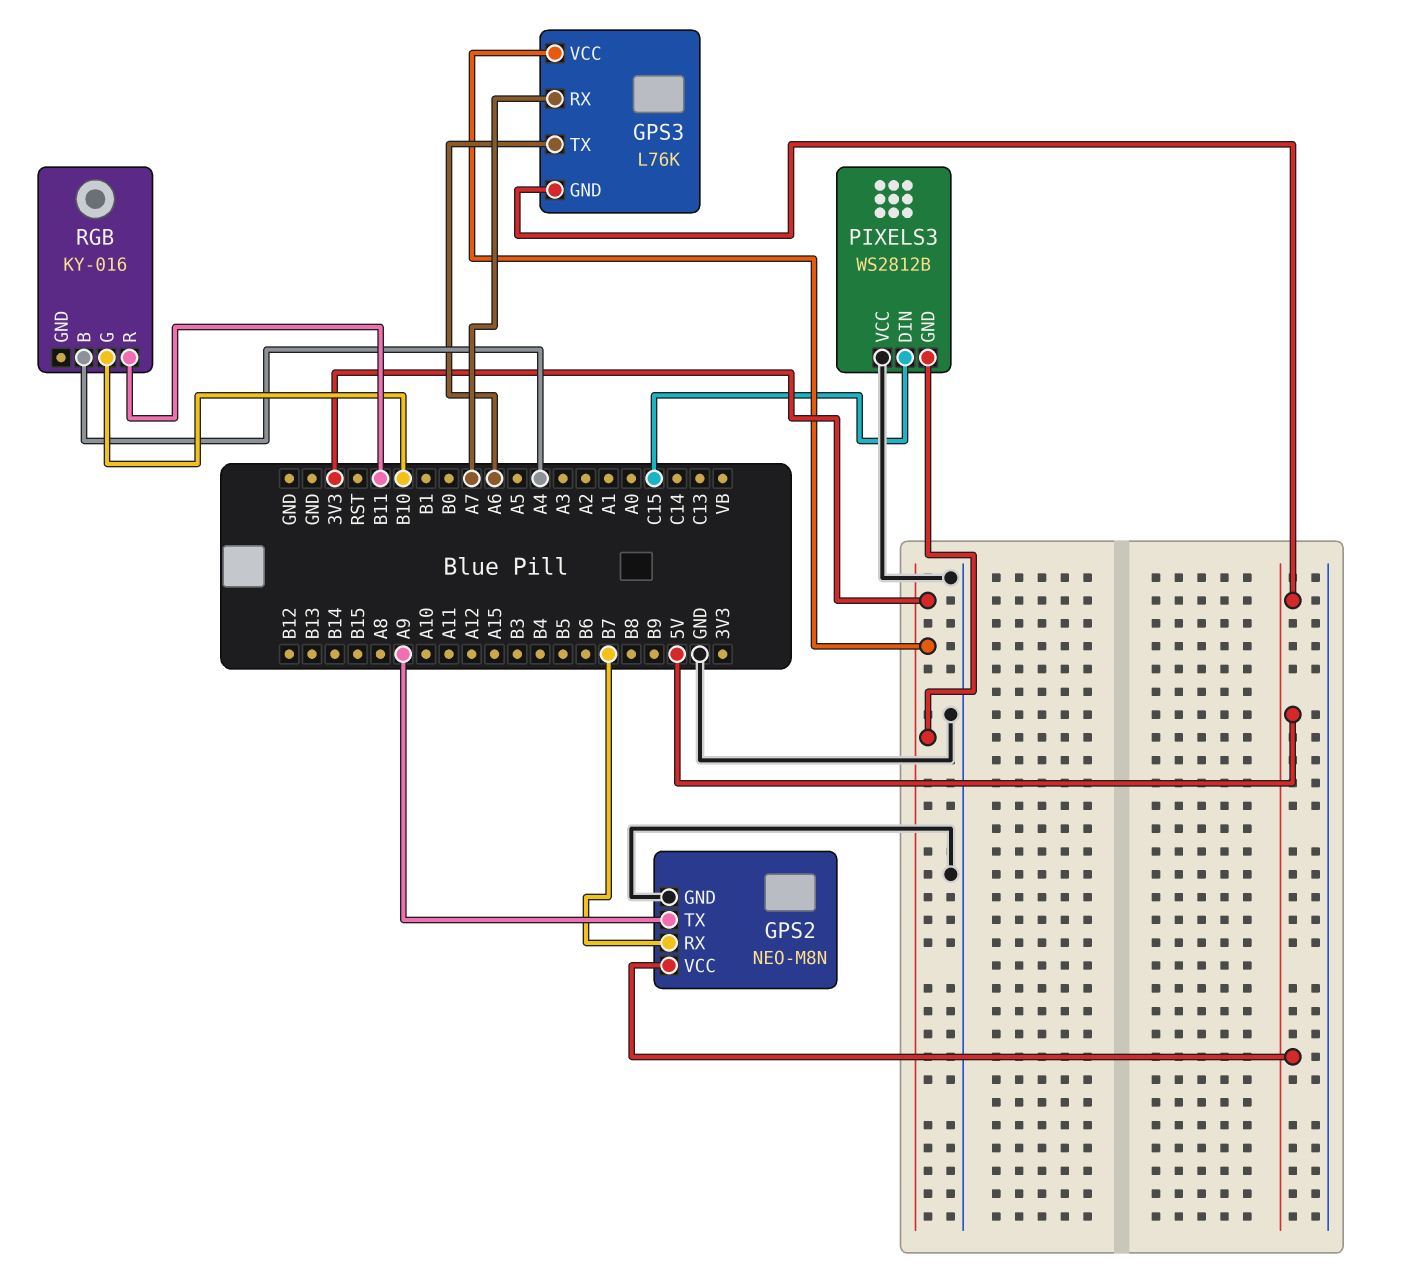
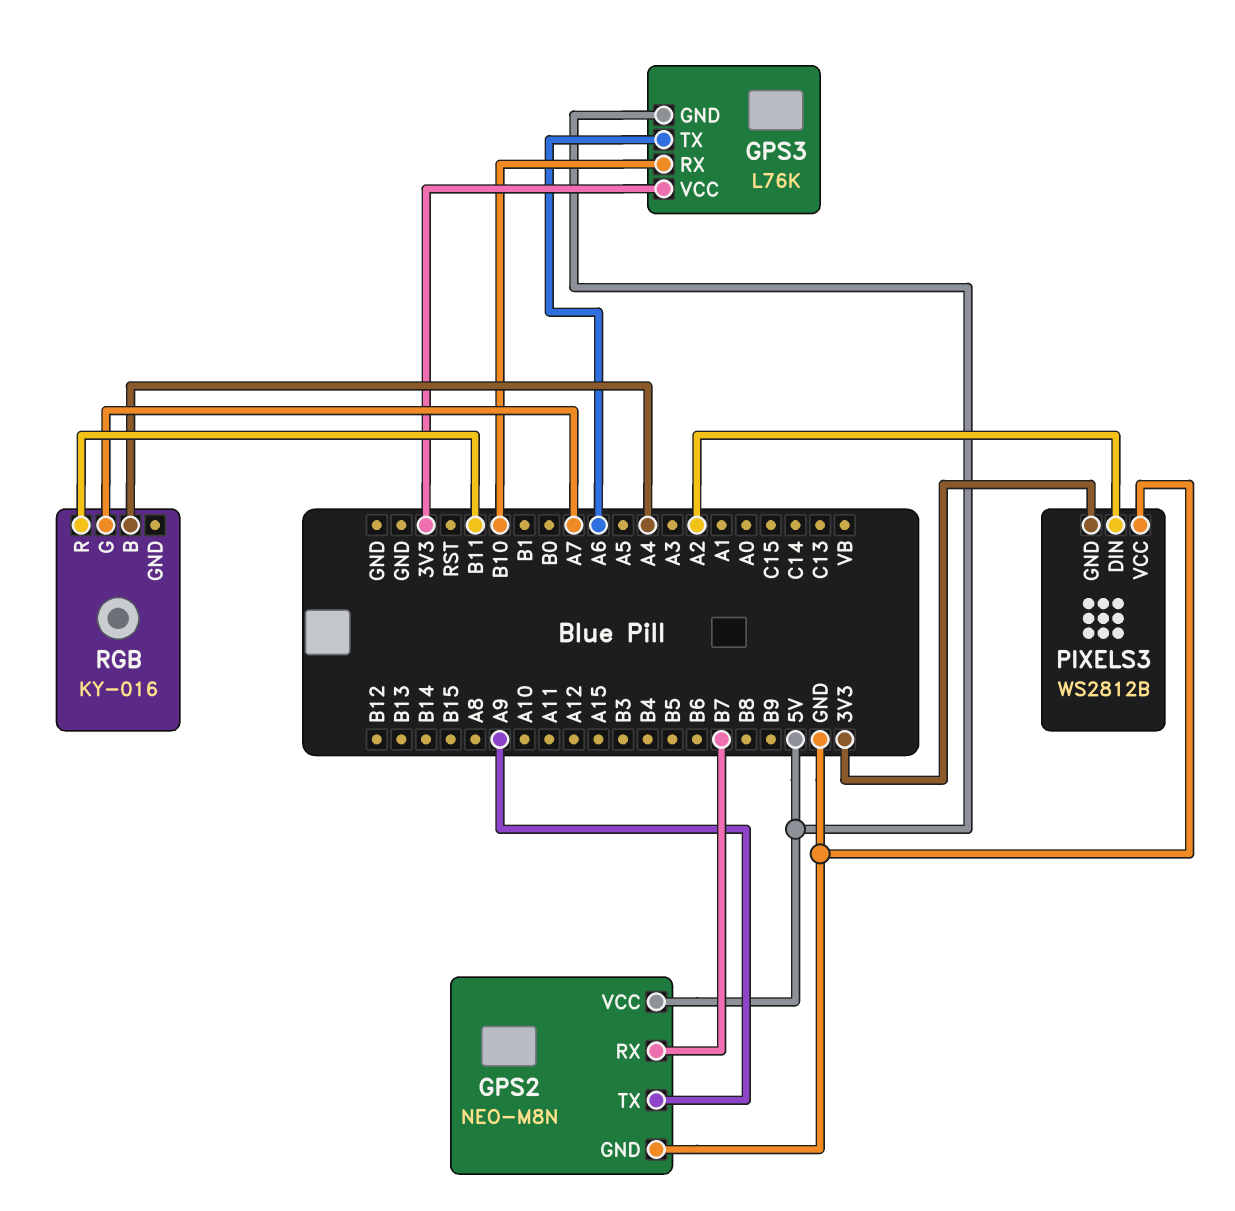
GPS3 pin RX: A7 -> B10
PIXELS3 pin DIN: C15 -> A2
RGB pin G: B10 -> A7

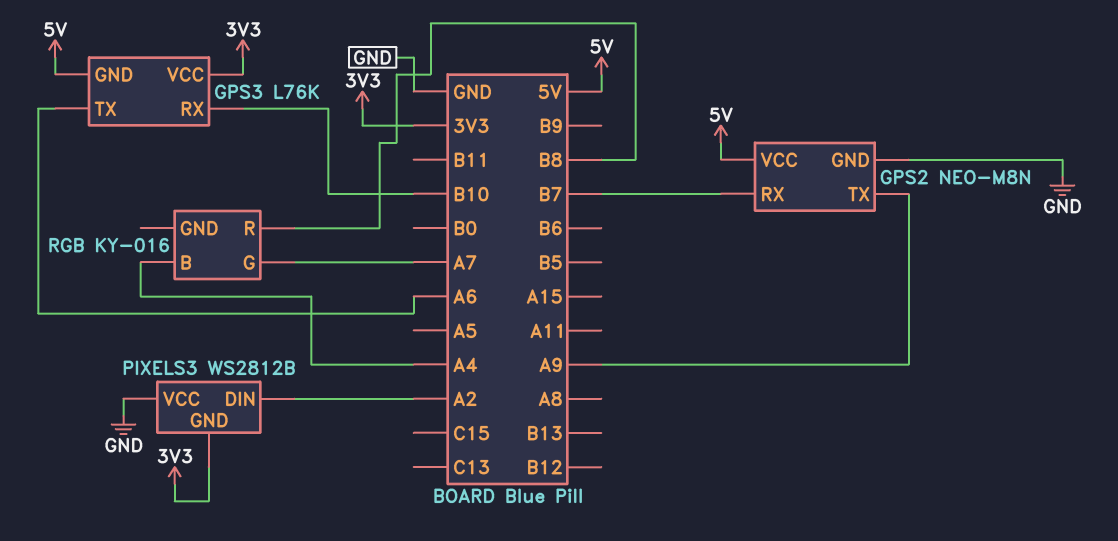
RGB pin R: B11 -> B8

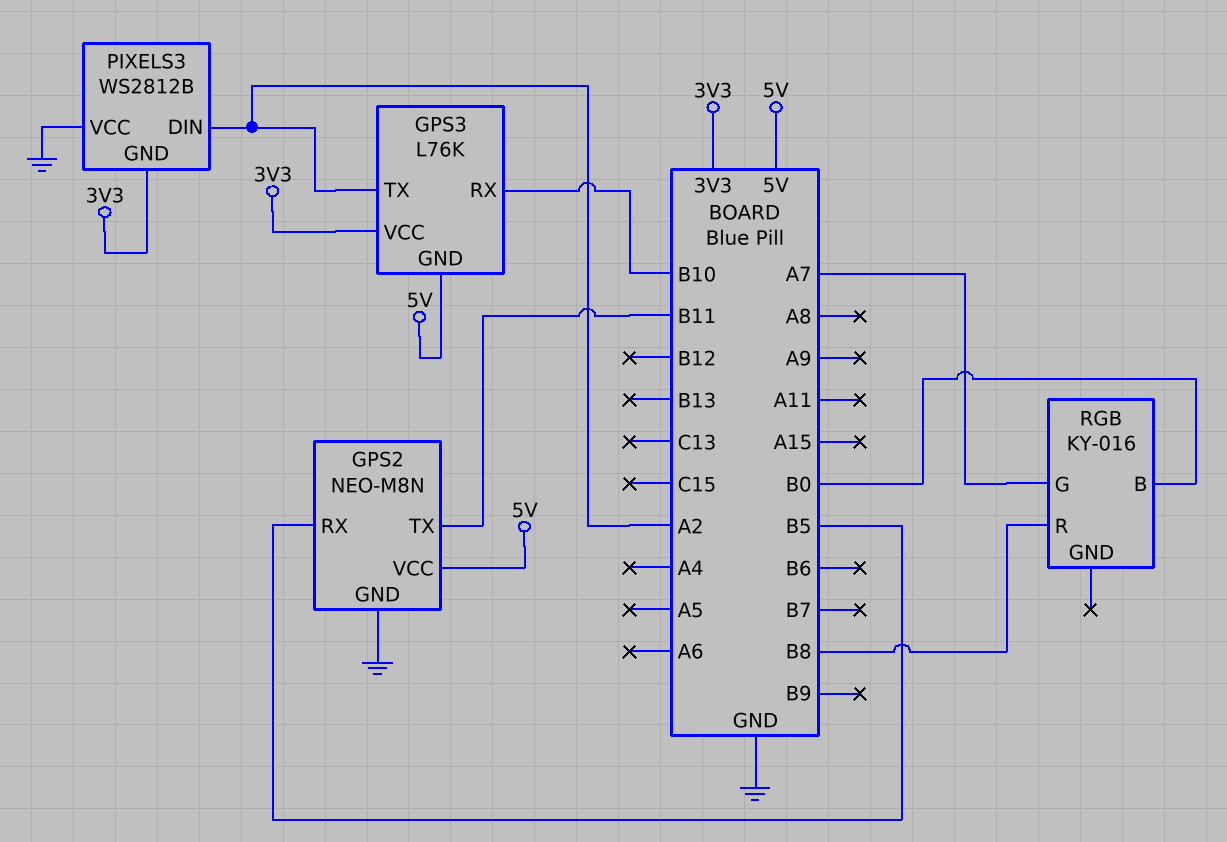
GPS2 pin RX: B7 -> B5
GPS2 pin TX: A9 -> B11
GPS3 pin TX: A6 -> A2
RGB pin B: A4 -> B0

